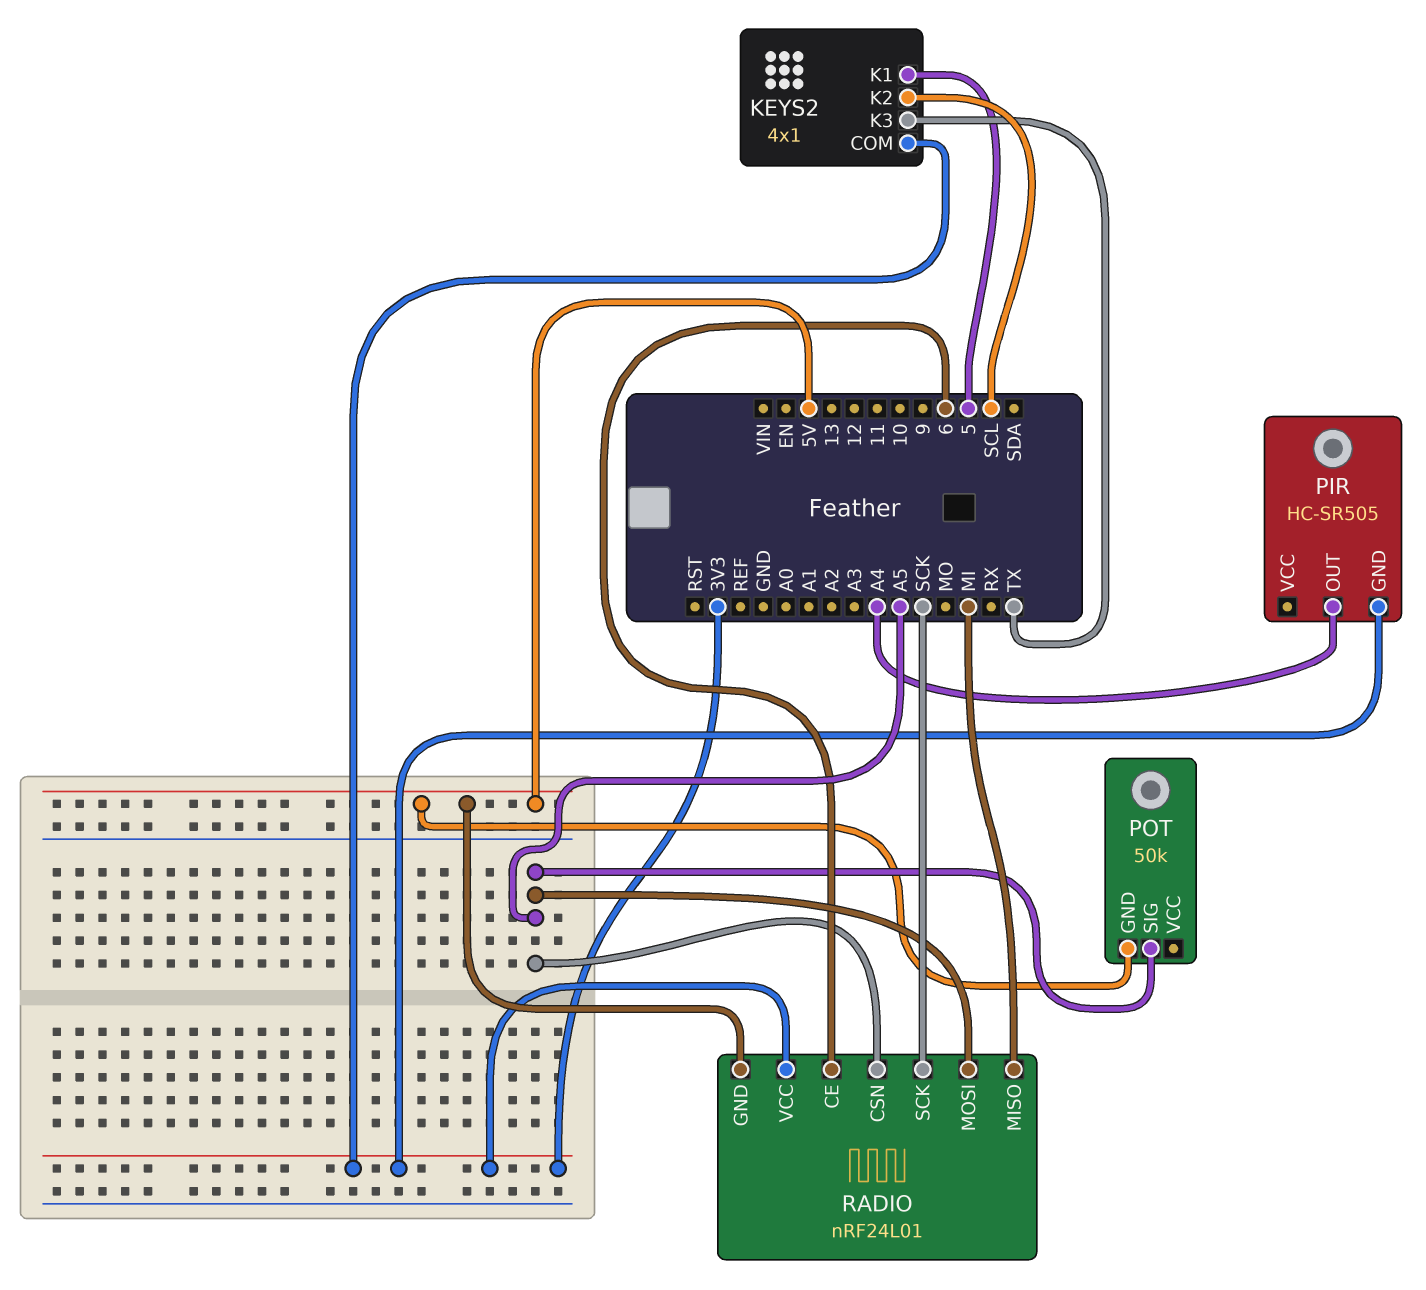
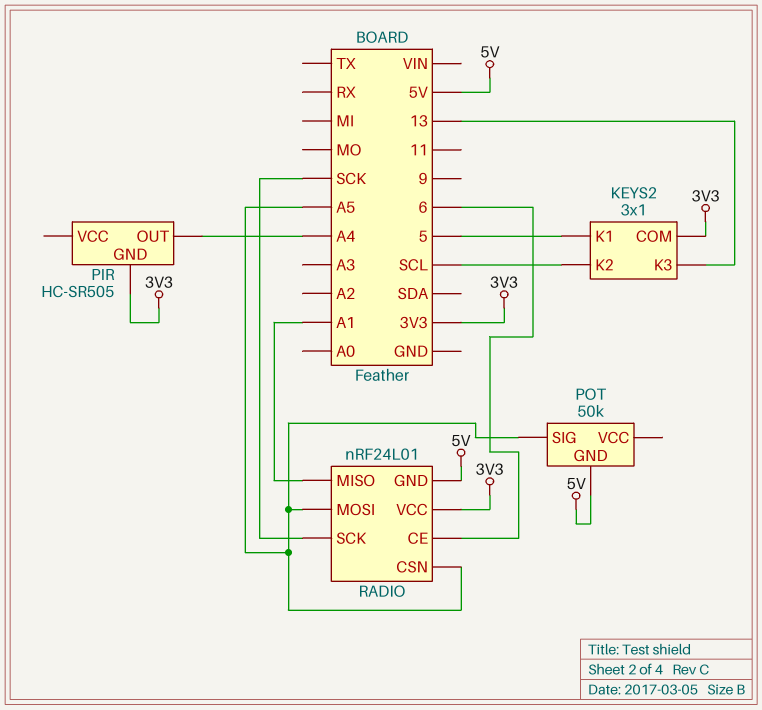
KEYS2: 4x1 -> 3x1
KEYS2 pin K3: TX -> 13
RADIO pin MISO: MI -> A1

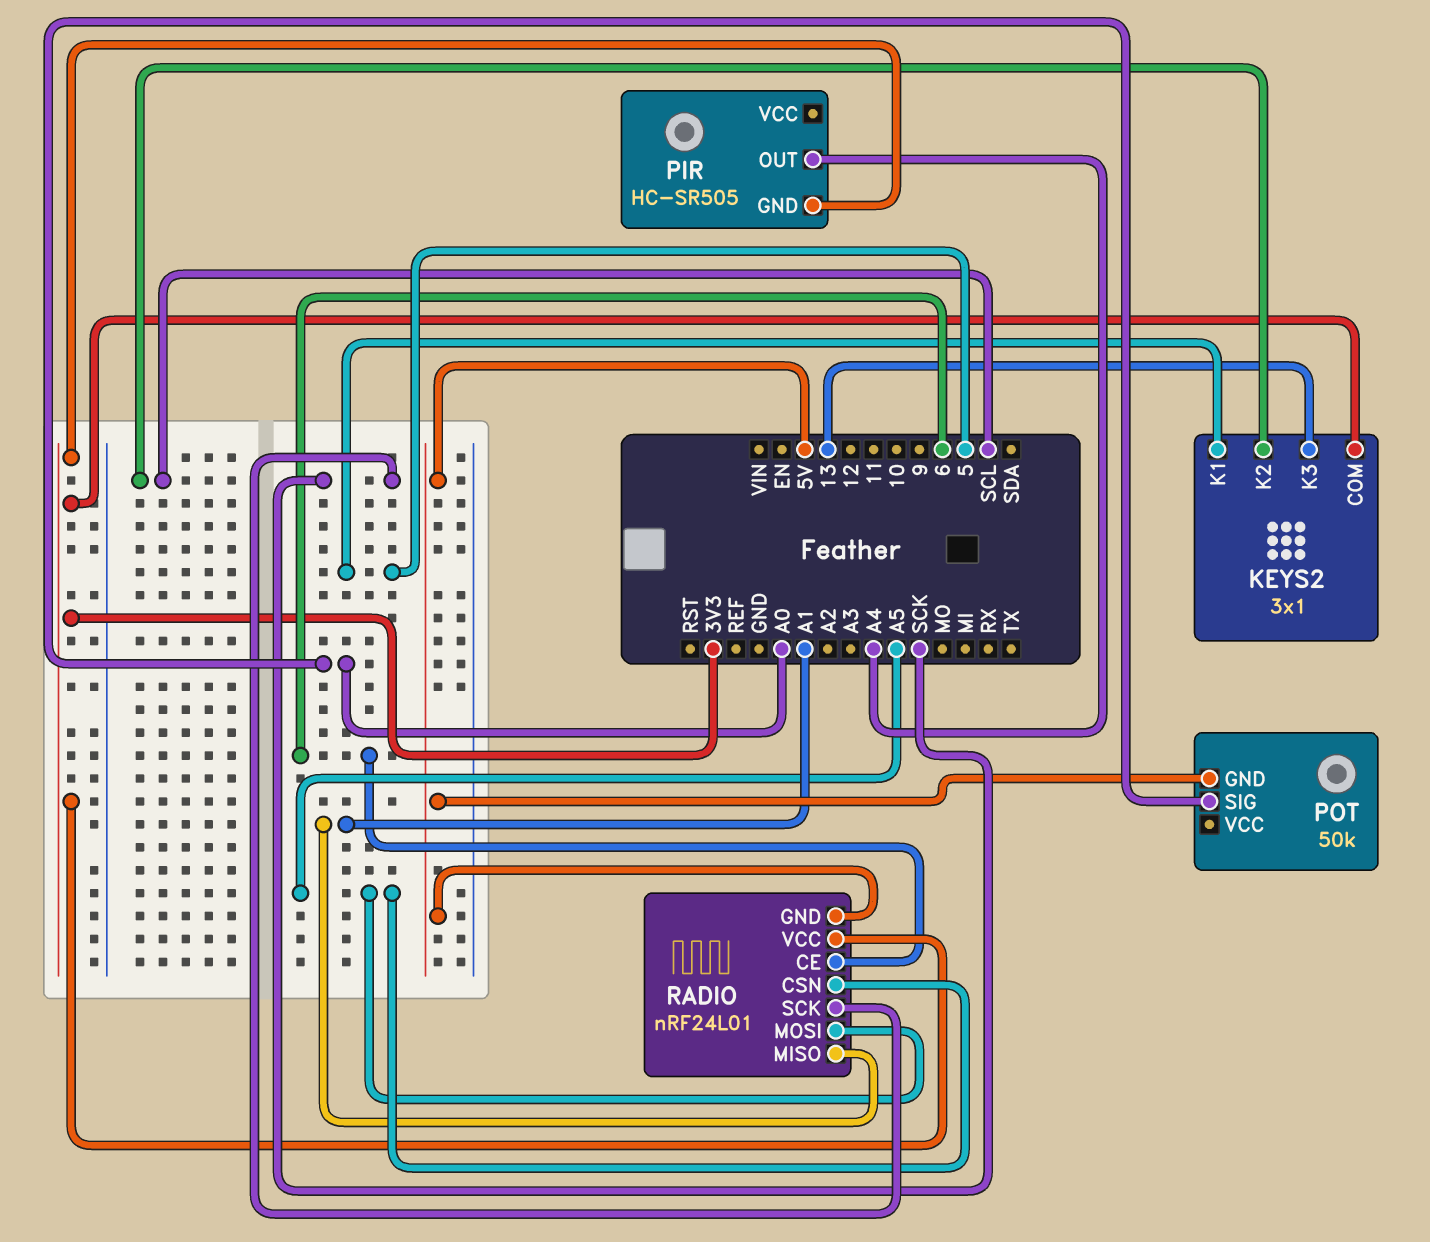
POT pin SIG: A5 -> A0

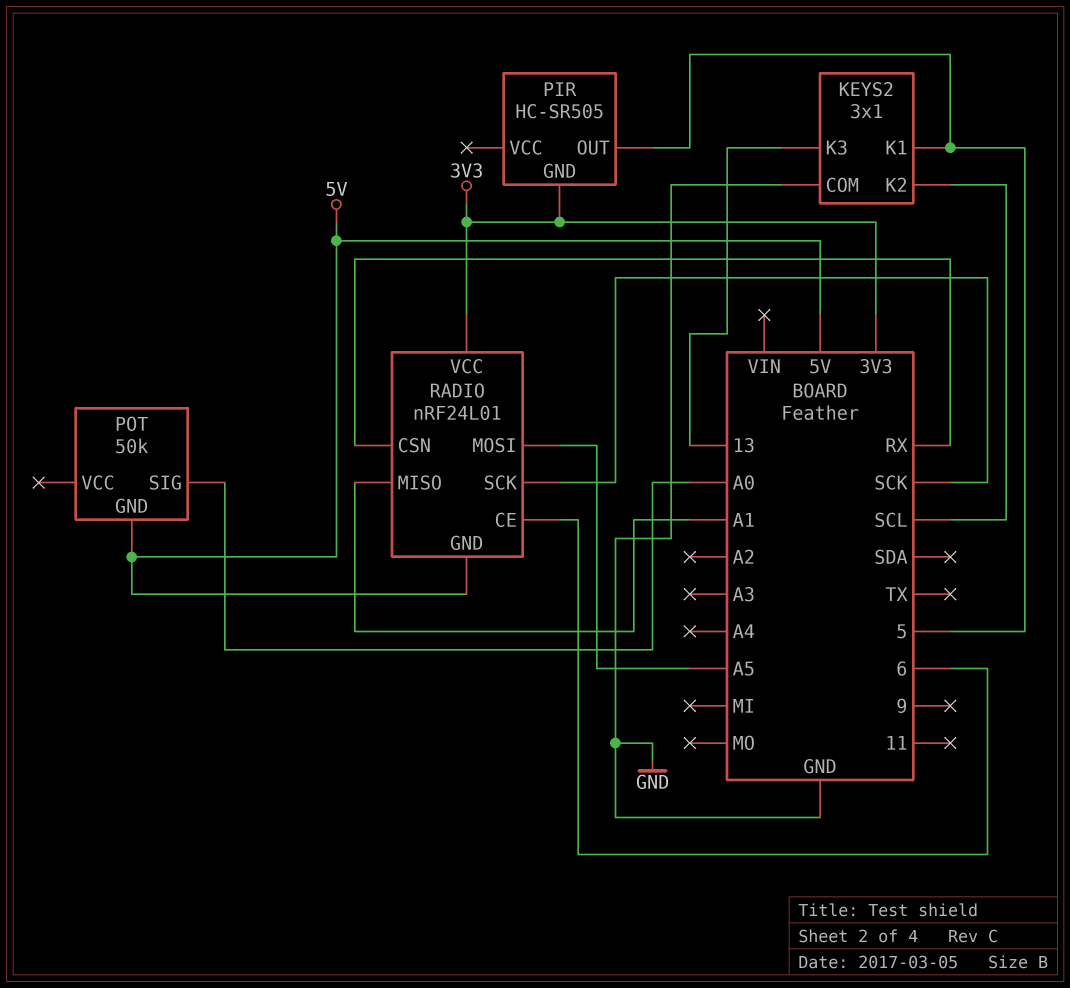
KEYS2 pin COM: 3V3 -> GND
PIR pin OUT: A4 -> 5
RADIO pin CSN: A5 -> RX

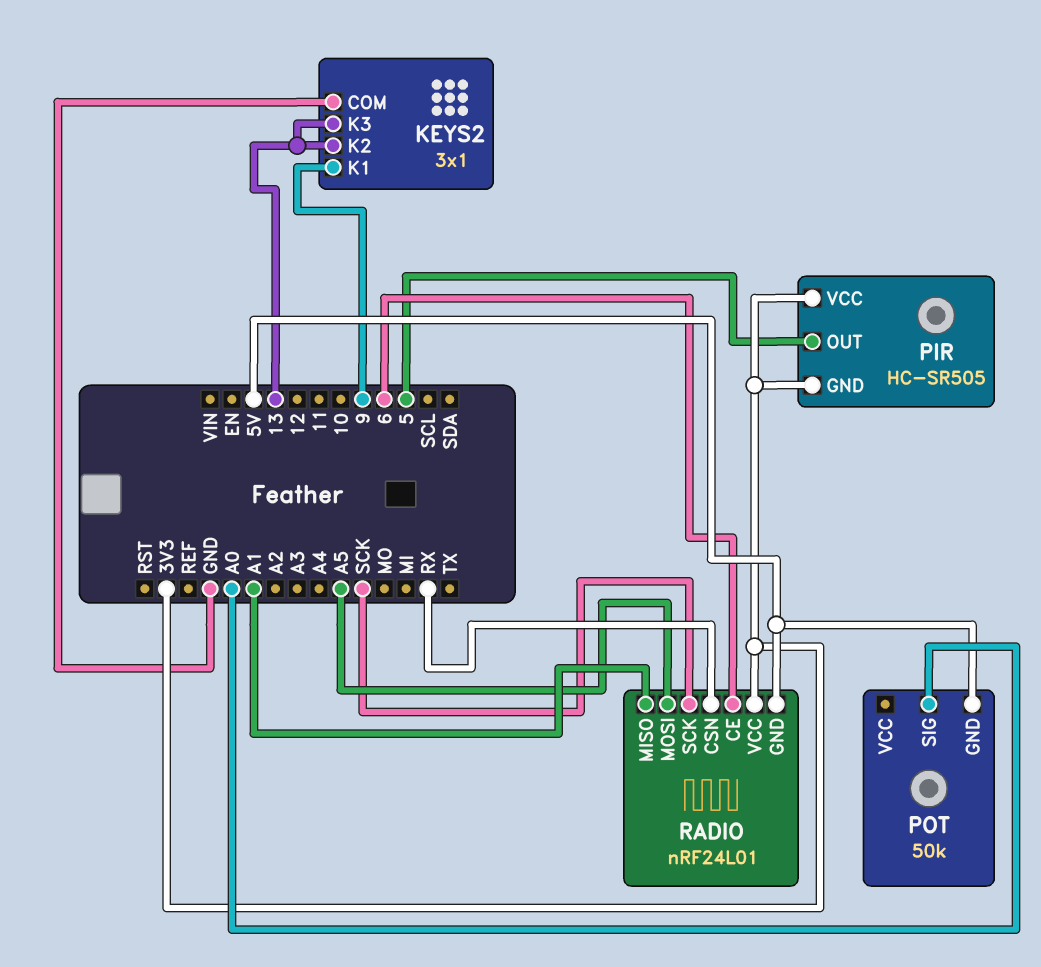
KEYS2 pin K1: 5 -> 9
KEYS2 pin K2: SCL -> 13
PIR pin VCC: none -> 3V3

